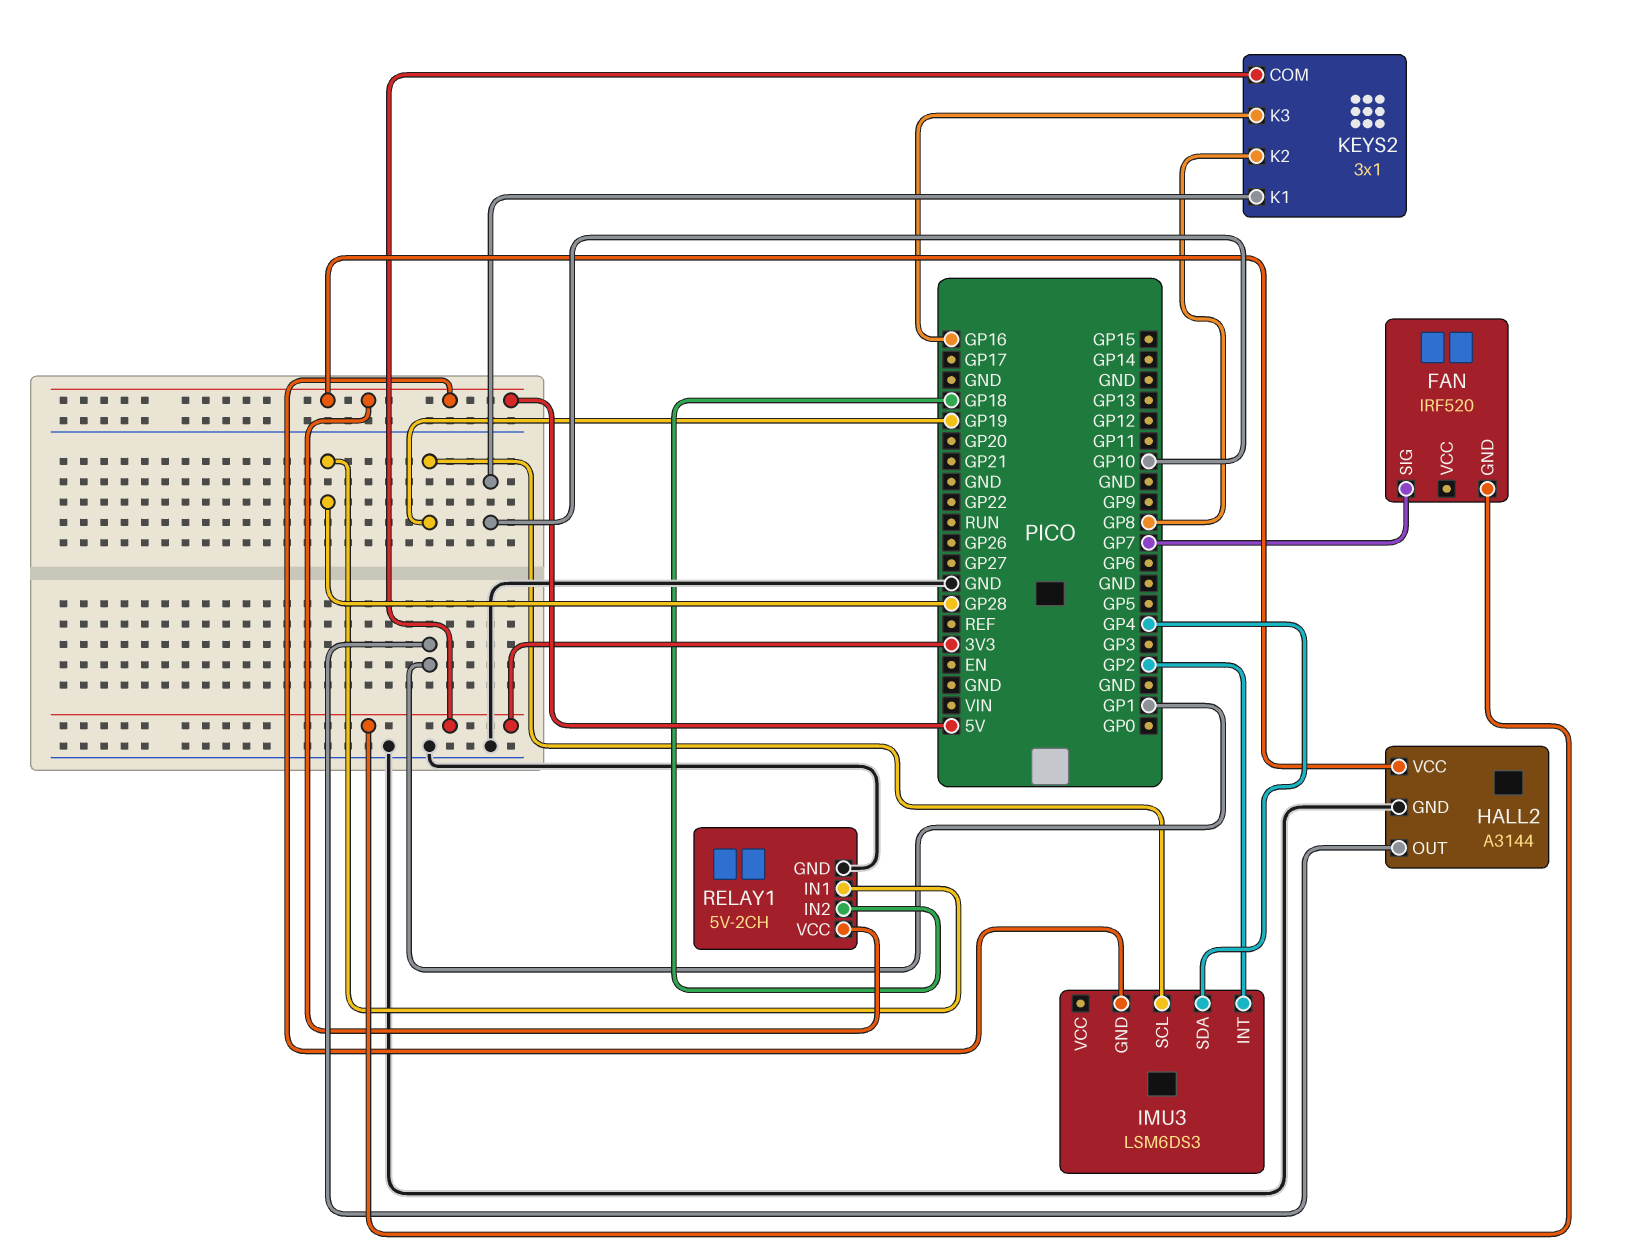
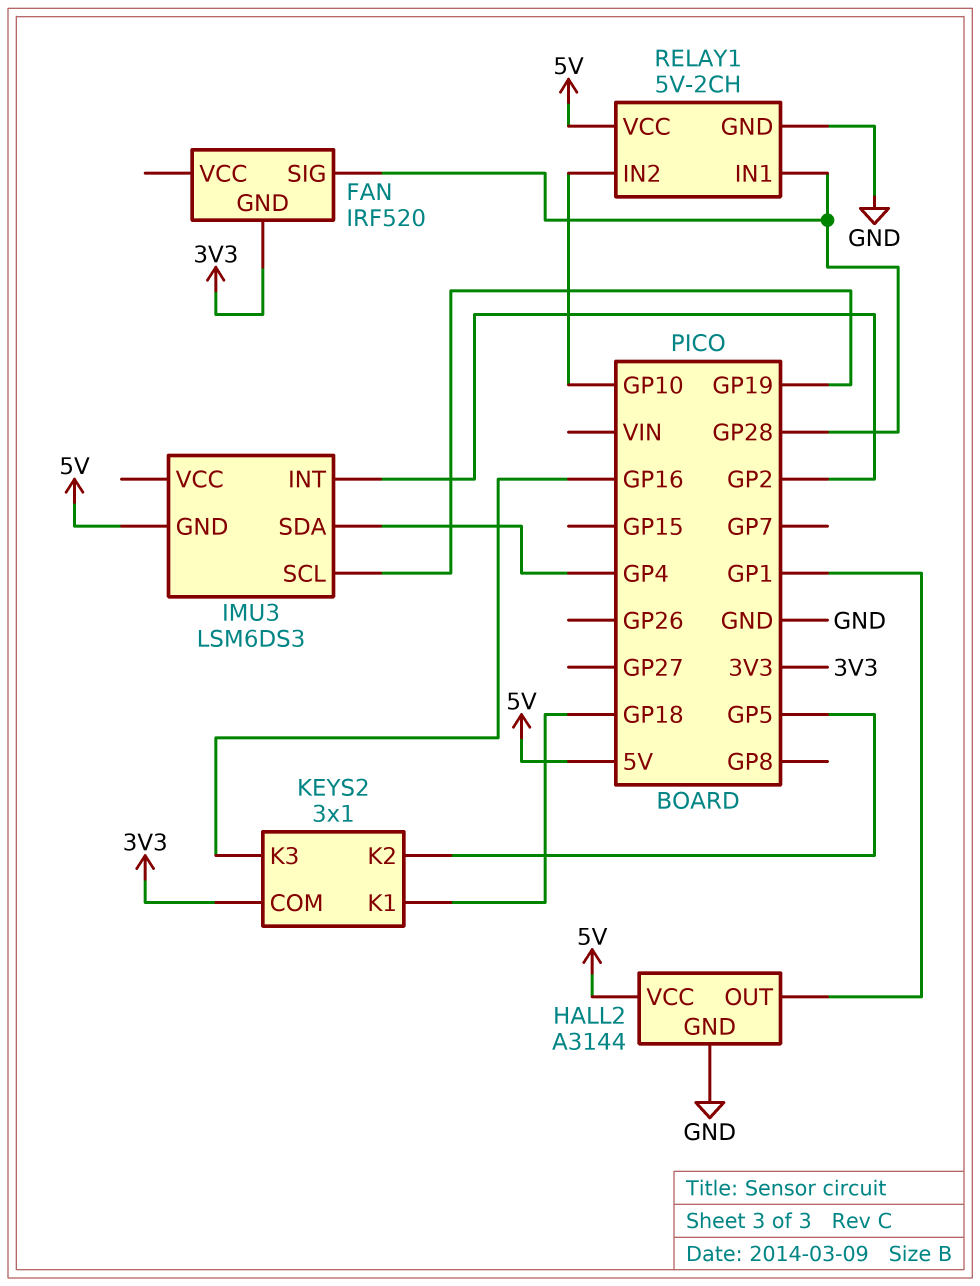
FAN pin SIG: GP7 -> GP28
KEYS2 pin K1: GP10 -> GP18
KEYS2 pin K2: GP8 -> GP5
RELAY1 pin IN2: GP18 -> GP10

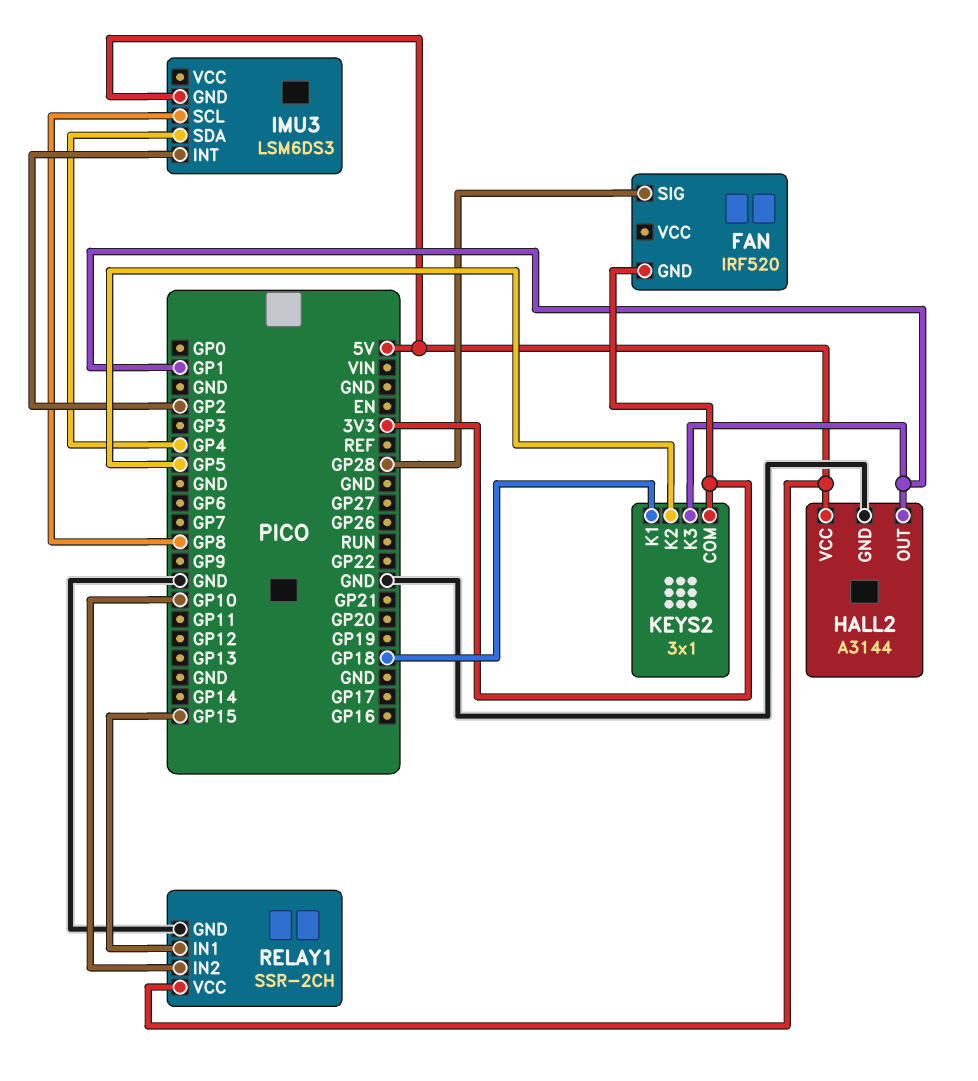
IMU3 pin SCL: GP19 -> GP8
KEYS2 pin K3: GP16 -> GP1
RELAY1: 5V-2CH -> SSR-2CH
RELAY1 pin IN1: GP28 -> GP15

